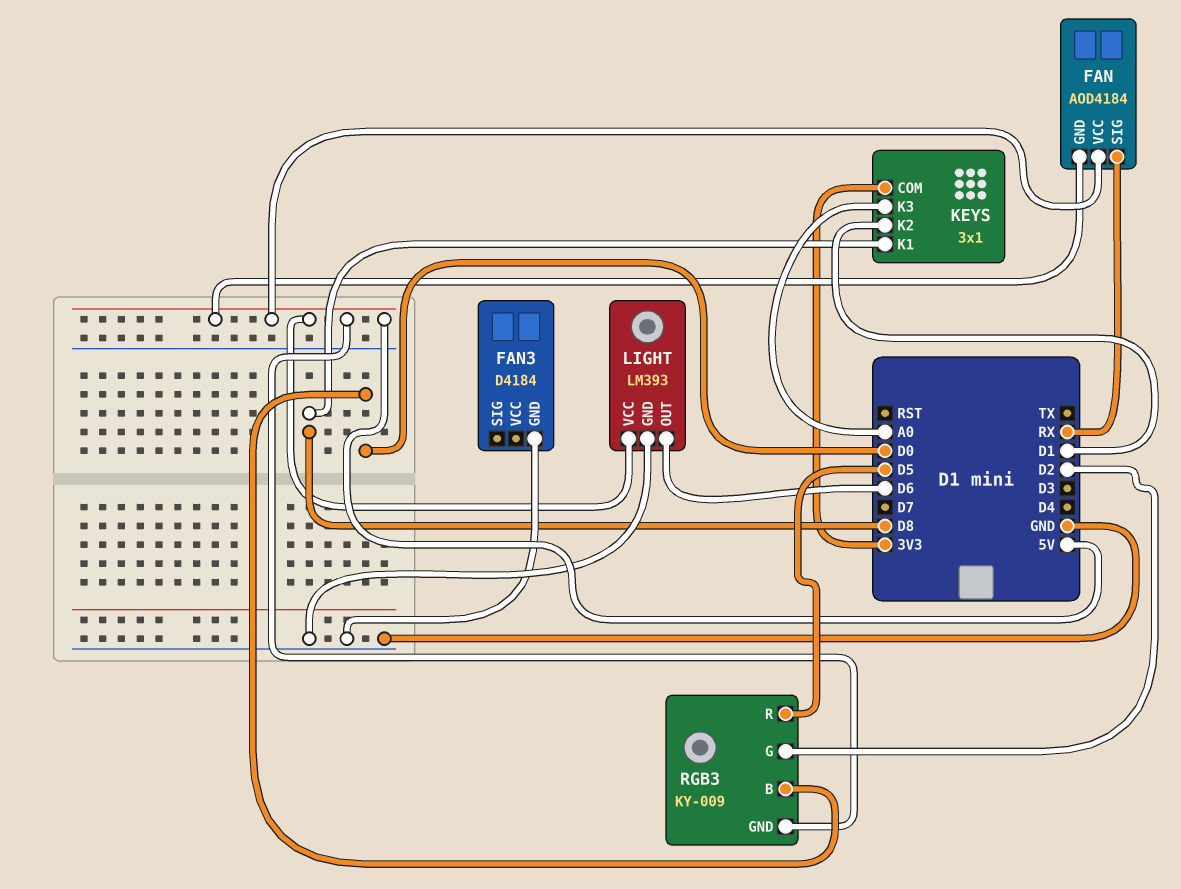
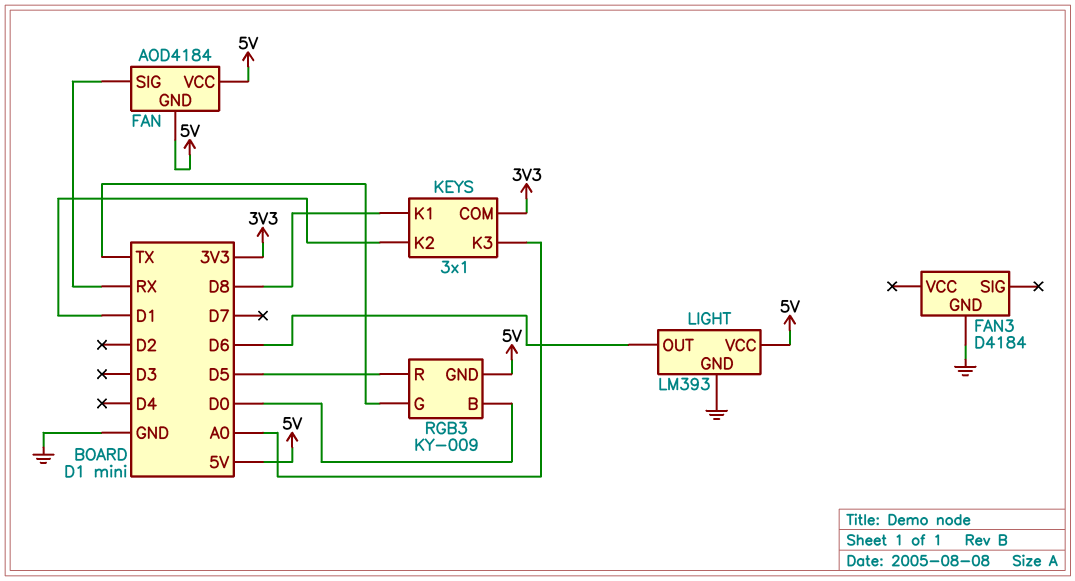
RGB3 pin G: D2 -> TX

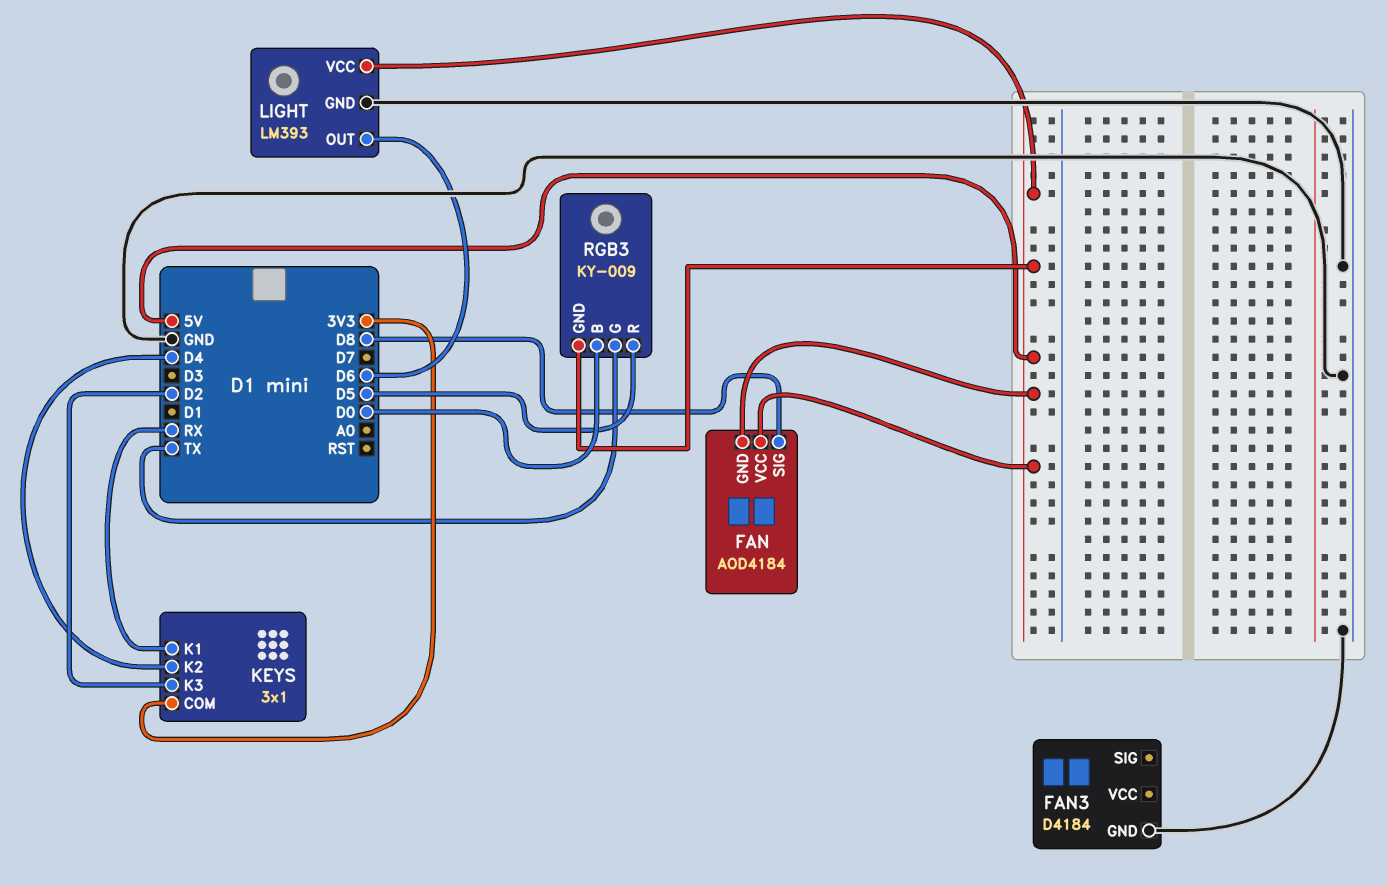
FAN pin SIG: RX -> D8
KEYS pin K1: D8 -> RX
KEYS pin K2: D1 -> D4
KEYS pin K3: A0 -> D2

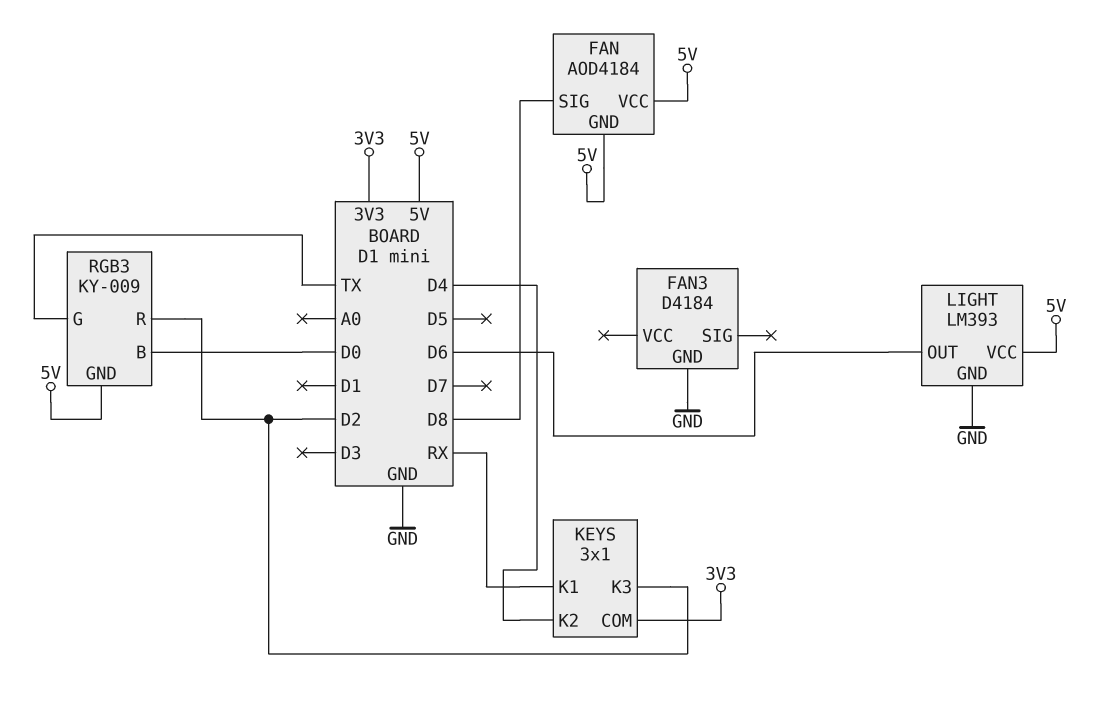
RGB3 pin R: D5 -> D2

